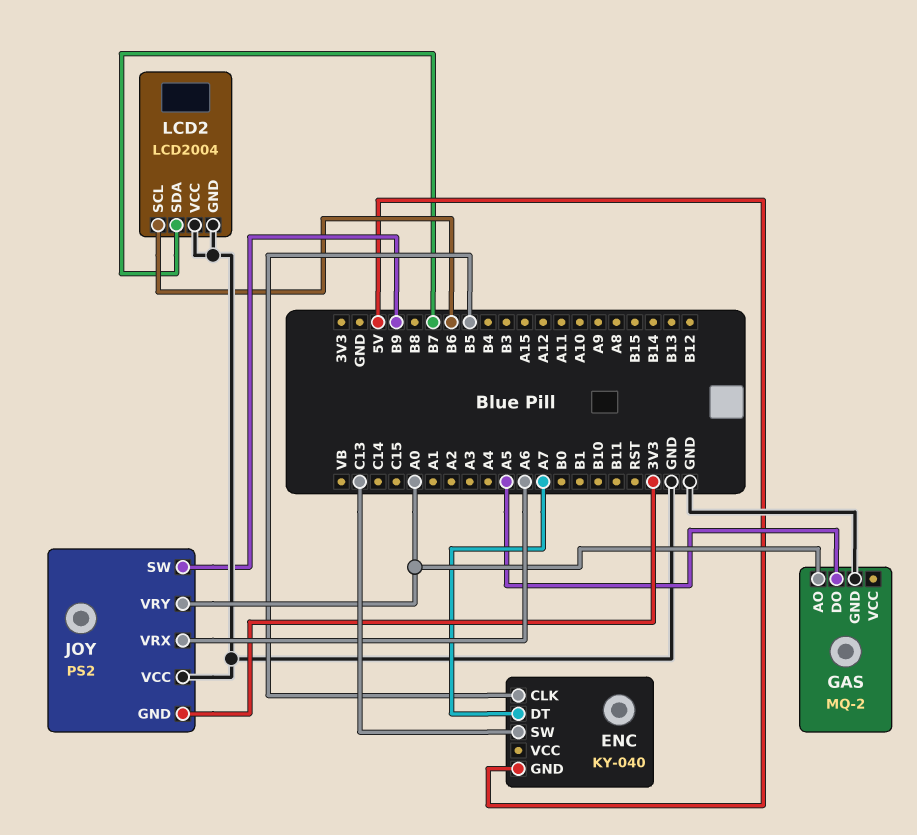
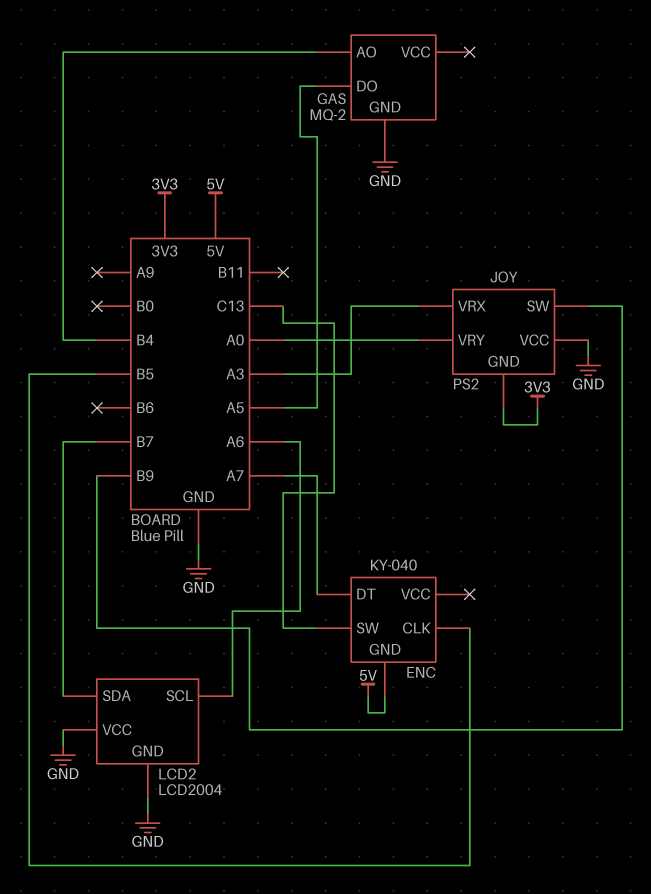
GAS pin AO: A0 -> B4
JOY pin VRX: A6 -> A3
LCD2 pin SCL: B6 -> A6

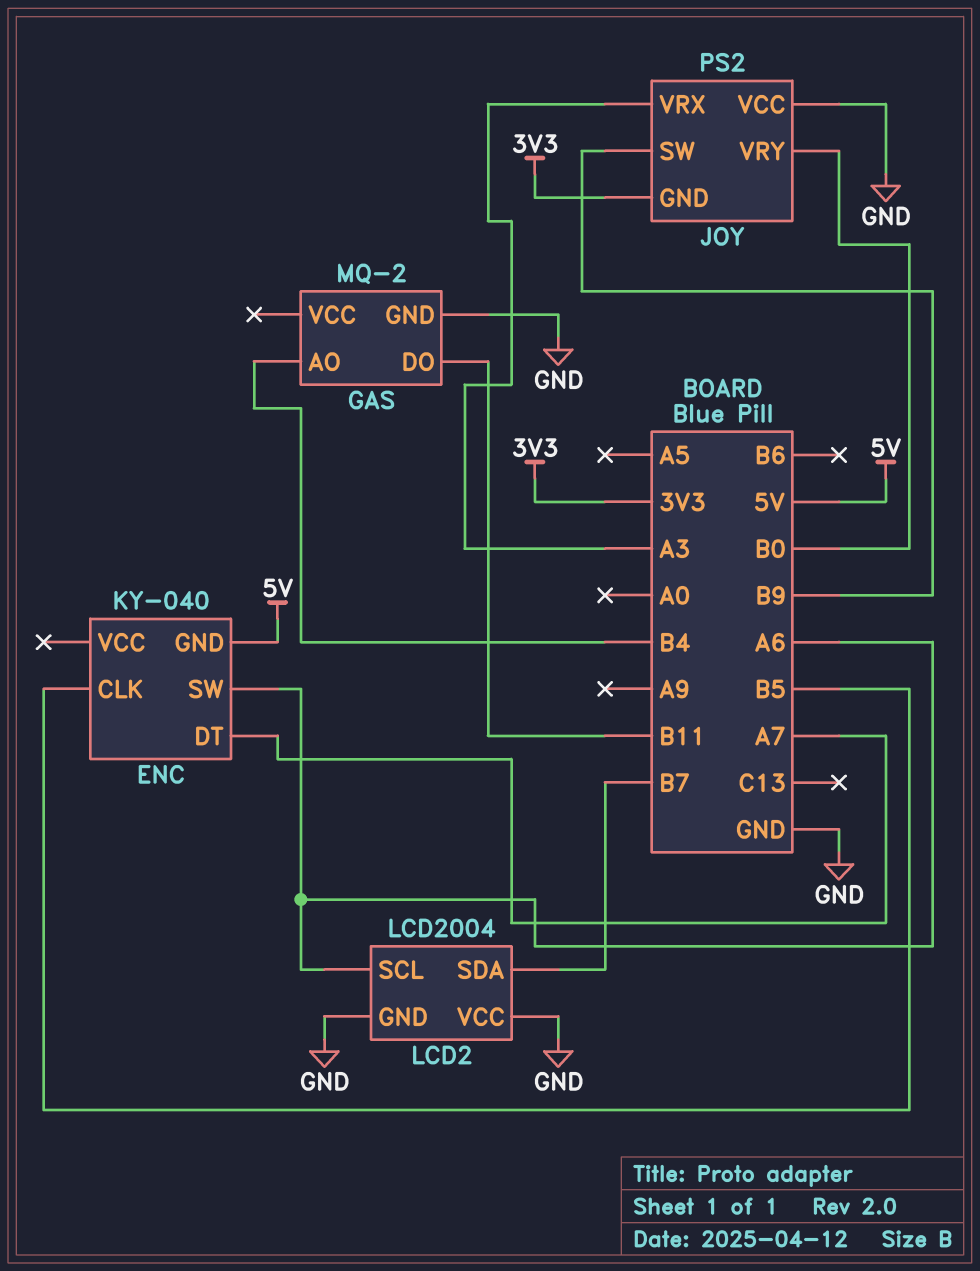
ENC pin SW: C13 -> A6
GAS pin DO: A5 -> B11
JOY pin VRY: A0 -> B0

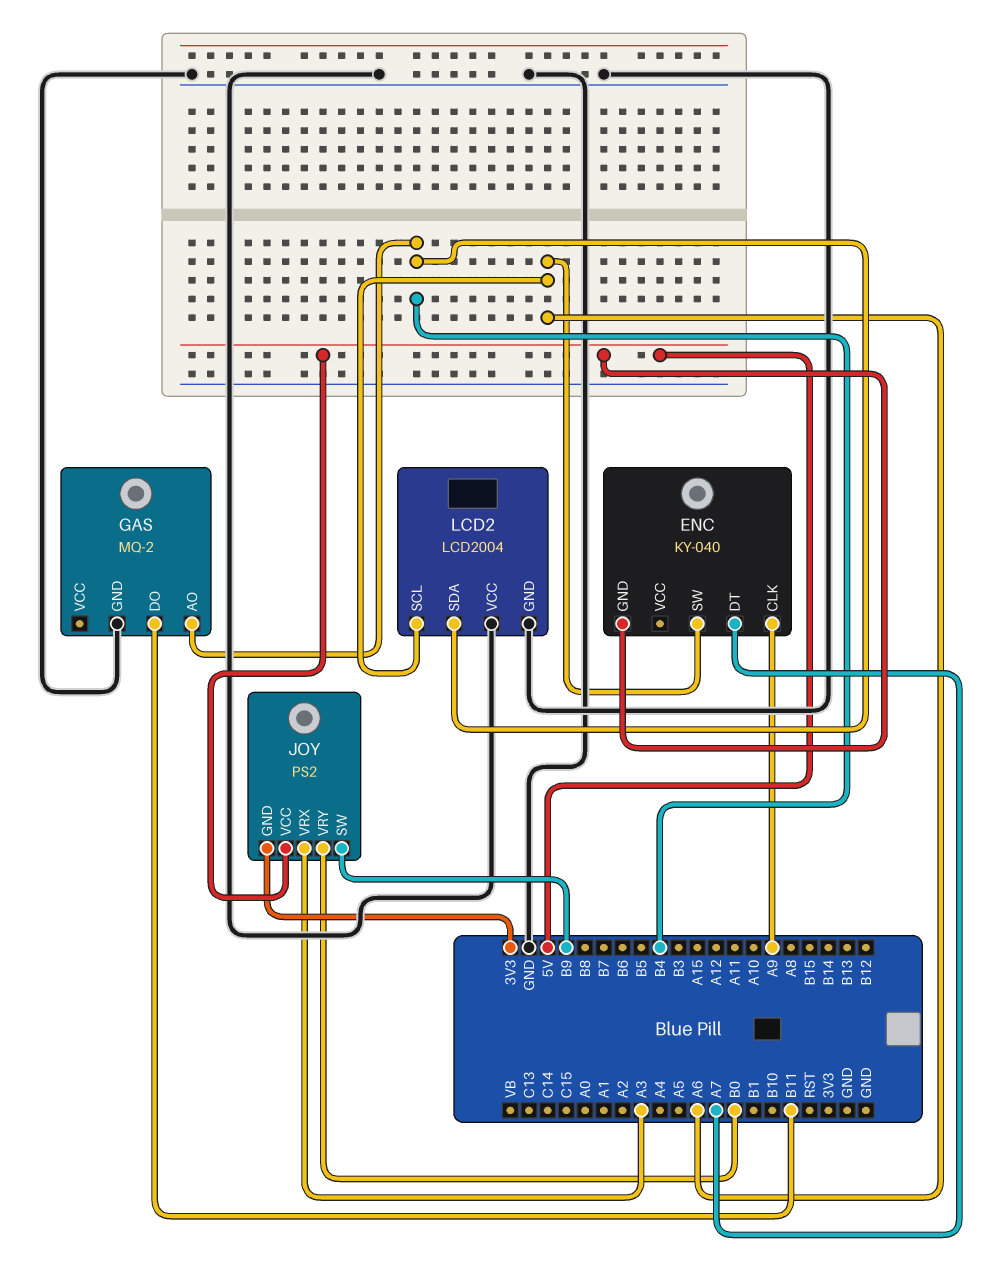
ENC pin CLK: B5 -> A9
JOY pin VCC: GND -> 5V
LCD2 pin SDA: B7 -> B4

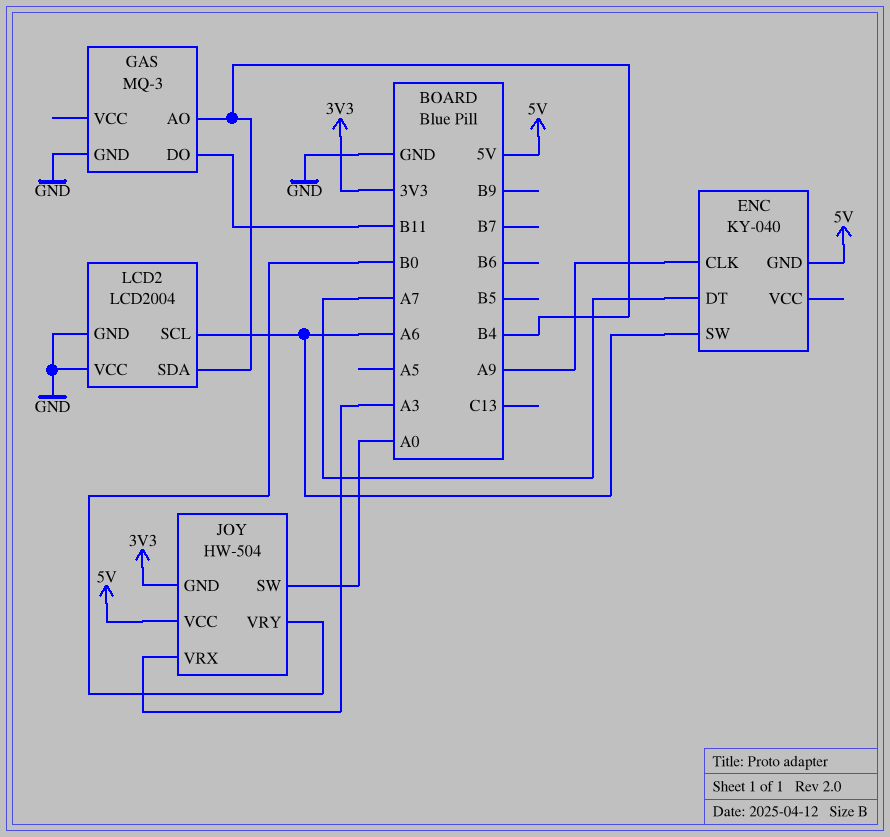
GAS: MQ-2 -> MQ-3
JOY: PS2 -> HW-504
JOY pin SW: B9 -> A0

